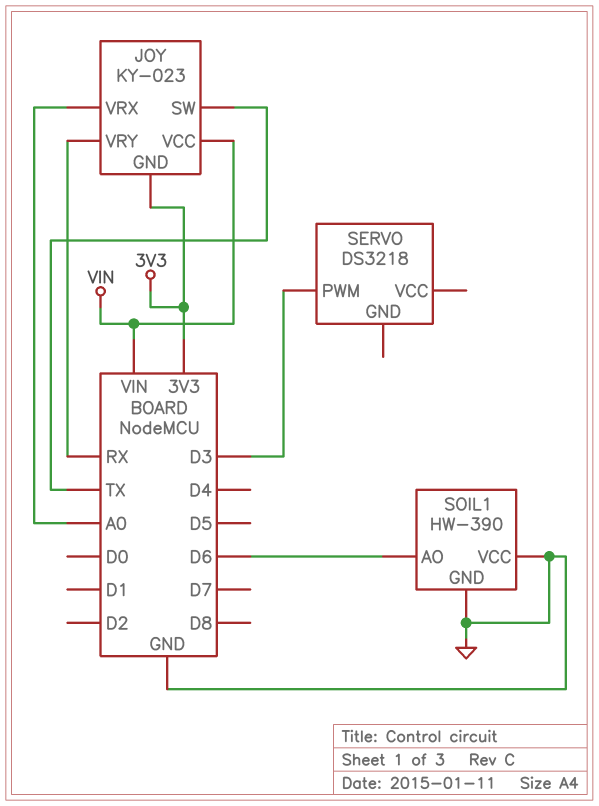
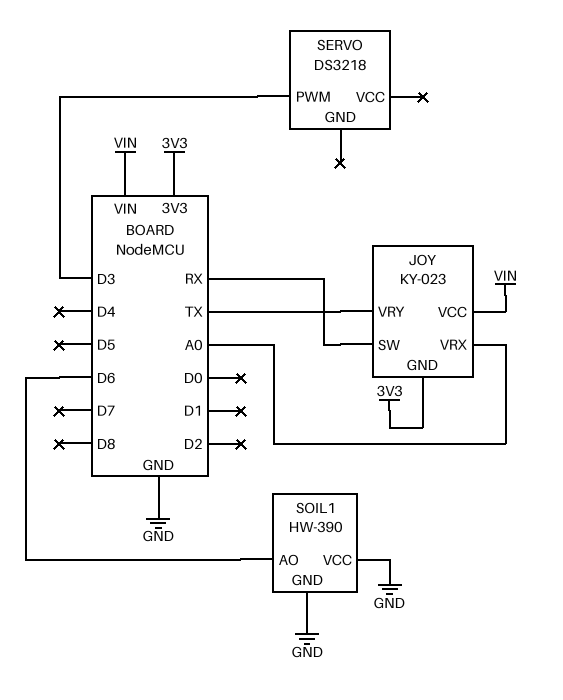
JOY pin SW: TX -> RX
JOY pin VRY: RX -> TX

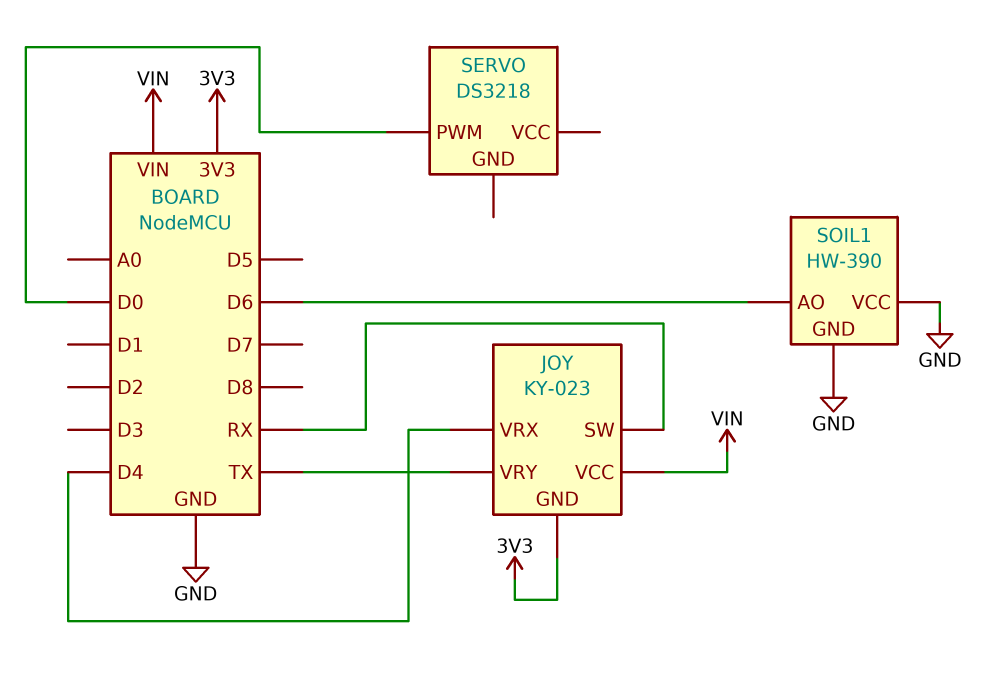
JOY pin VRX: A0 -> D4
SERVO pin PWM: D3 -> D0

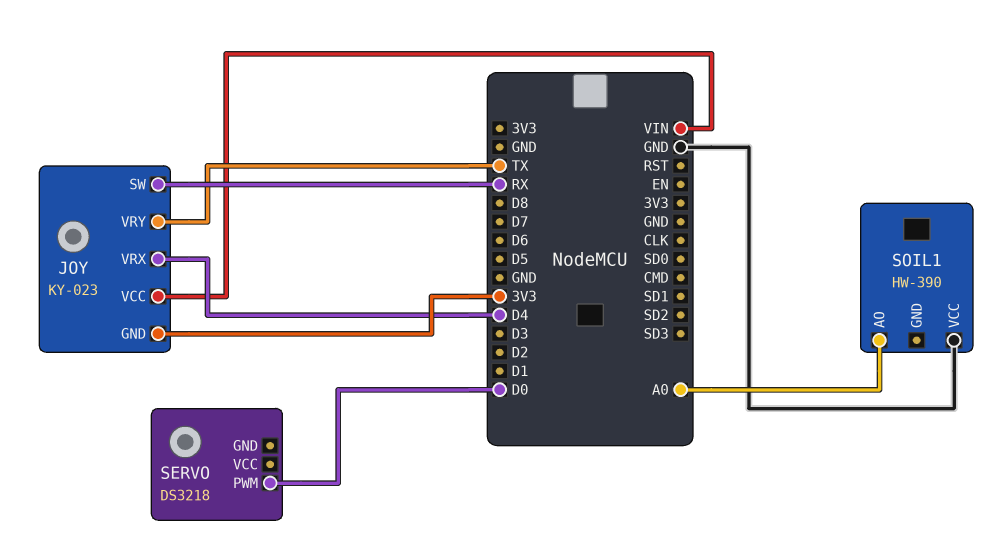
SOIL1 pin AO: D6 -> A0
SOIL1 pin GND: GND -> none

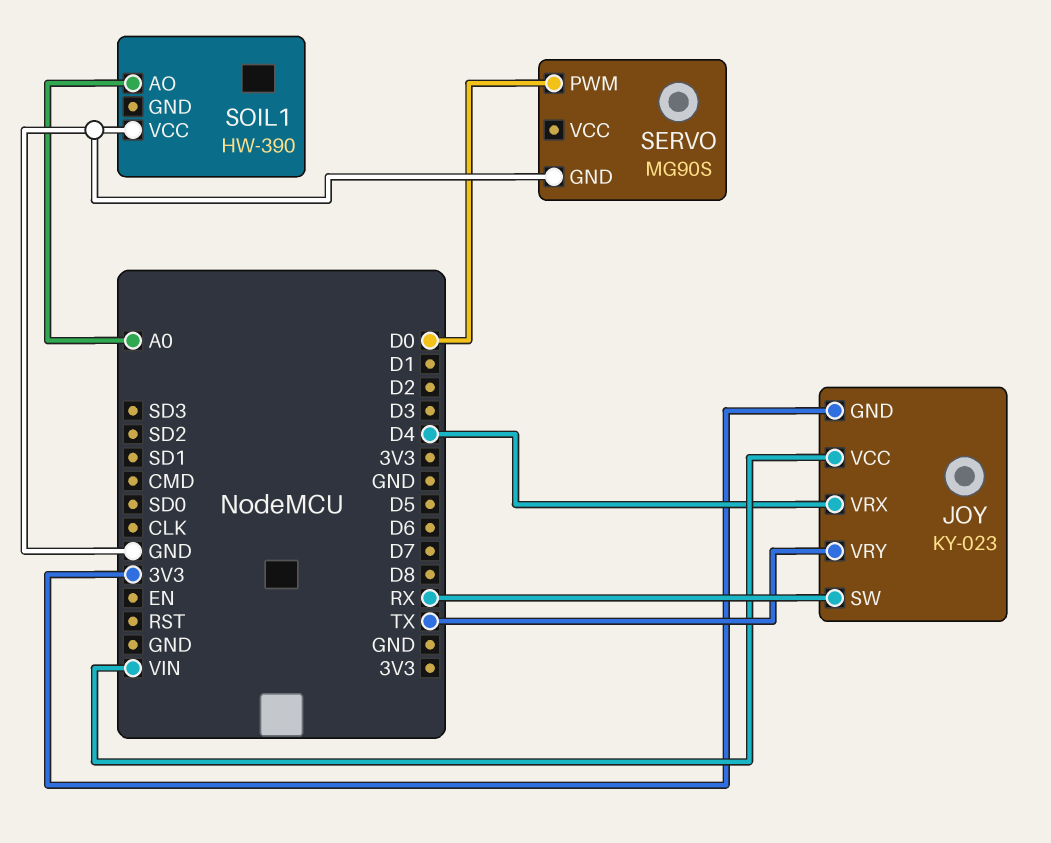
SERVO: DS3218 -> MG90S
SERVO pin GND: none -> GND

